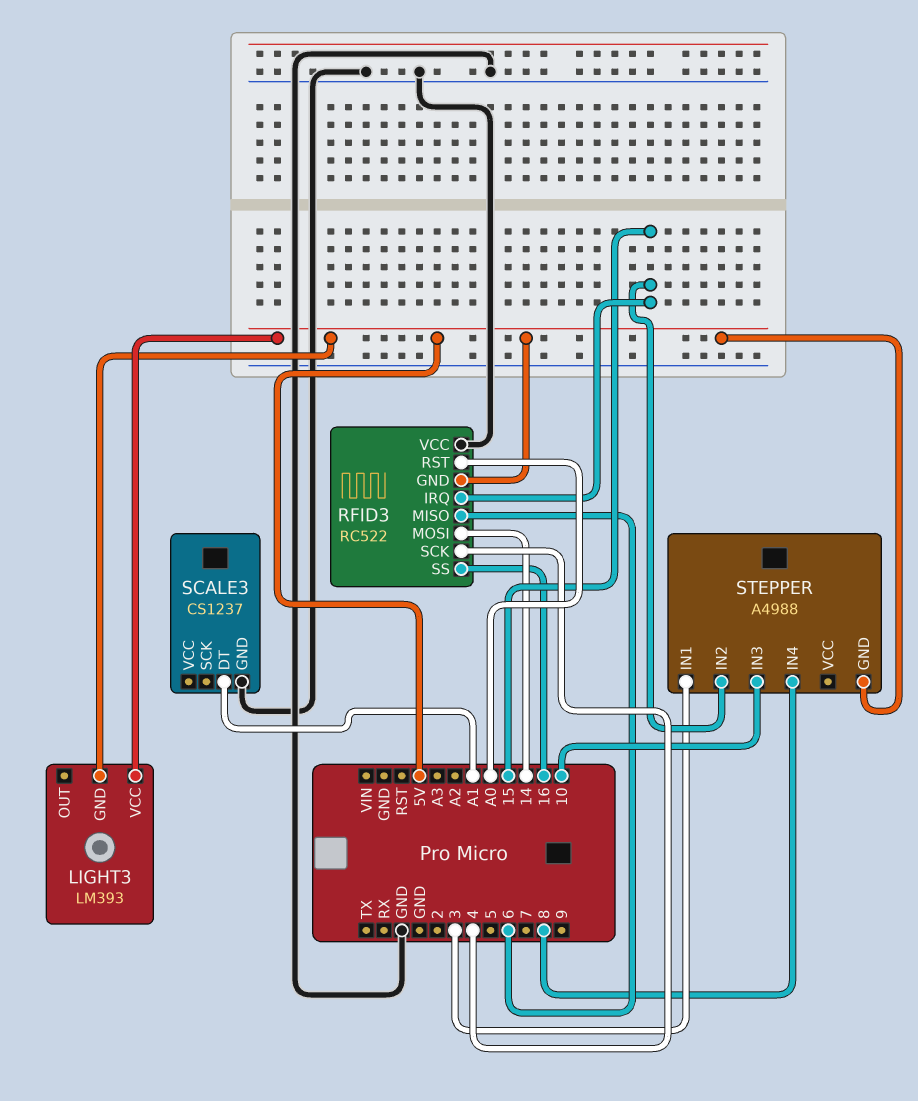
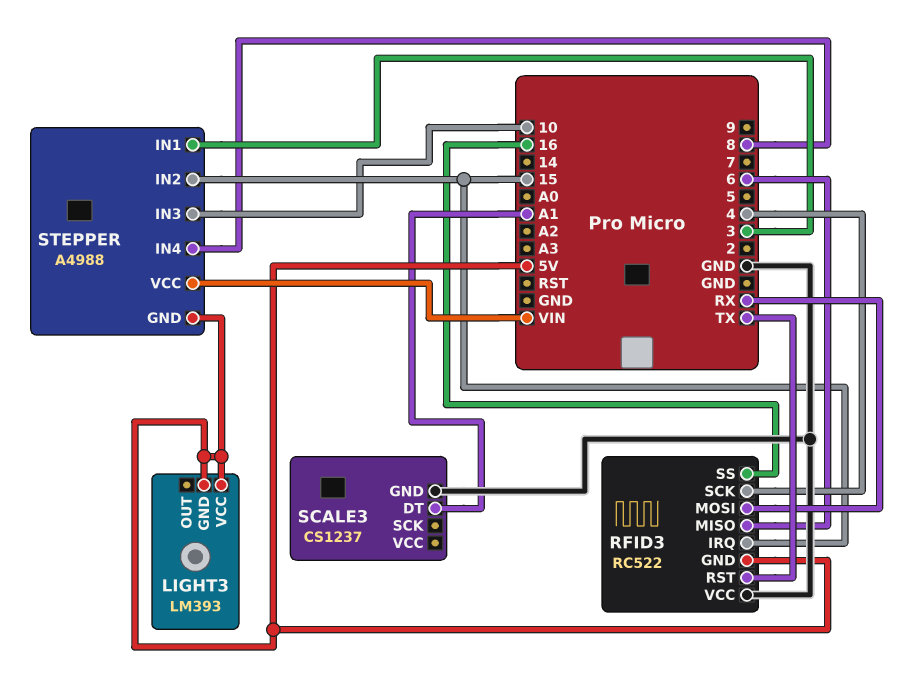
RFID3 pin MOSI: 14 -> RX
RFID3 pin RST: A0 -> TX
STEPPER pin VCC: none -> VIN

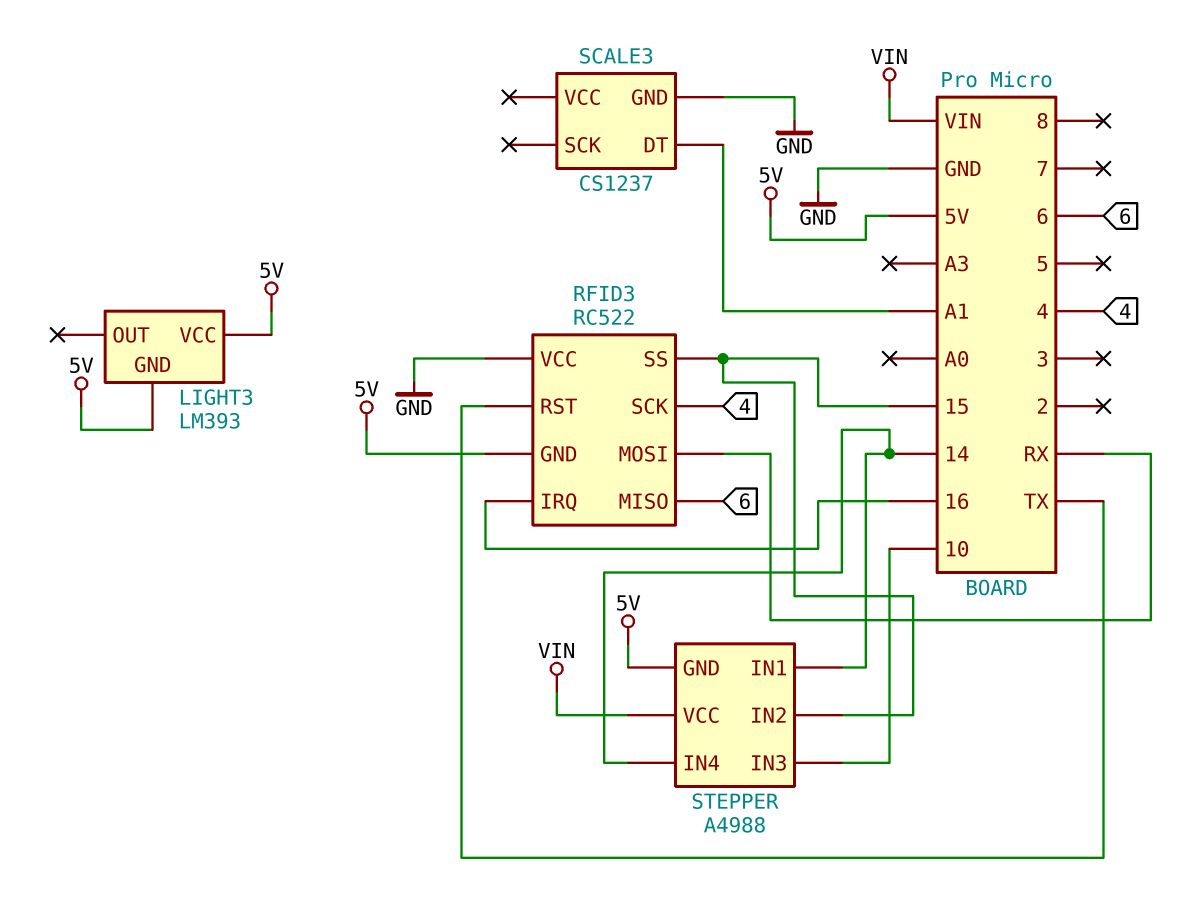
RFID3 pin IRQ: 15 -> 16
RFID3 pin SS: 16 -> 15
STEPPER pin IN1: 3 -> 14
STEPPER pin IN4: 8 -> 14

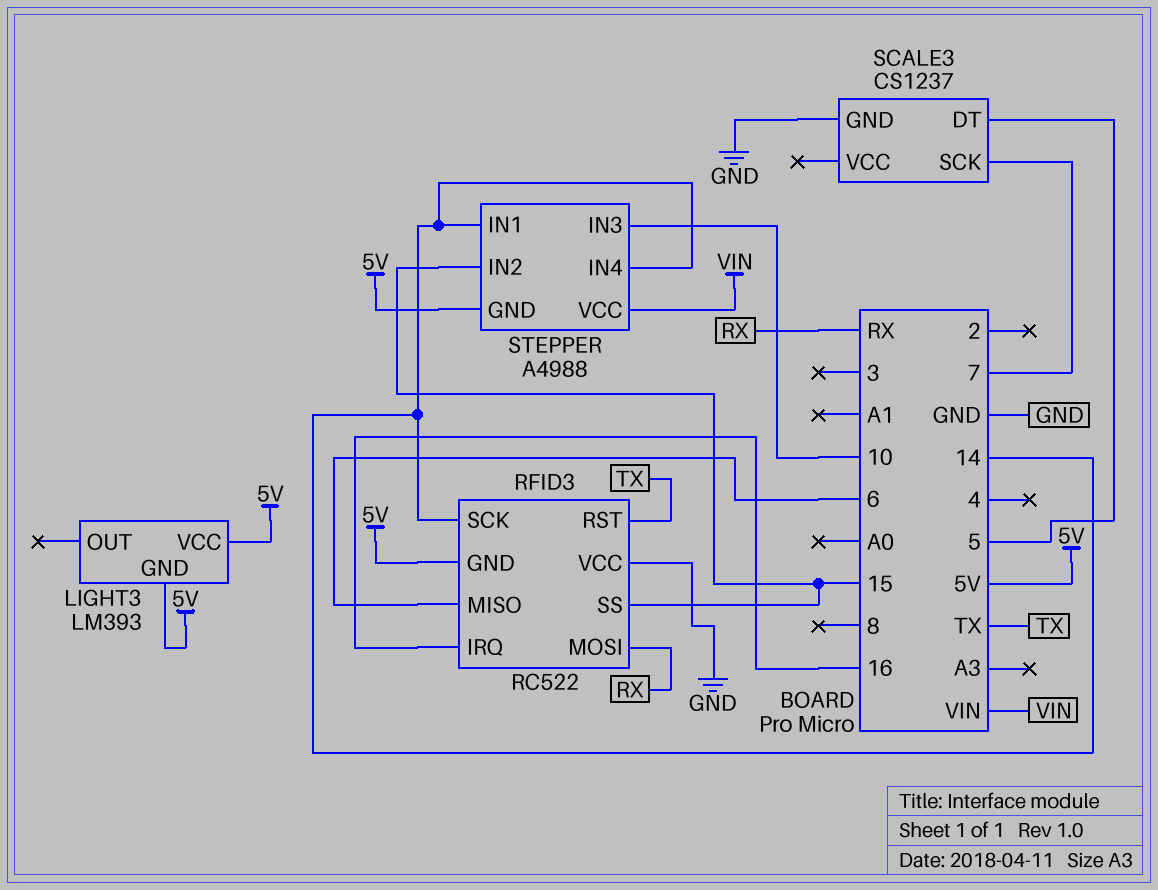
RFID3 pin SCK: 4 -> 14
SCALE3 pin DT: A1 -> 5
SCALE3 pin SCK: none -> 7

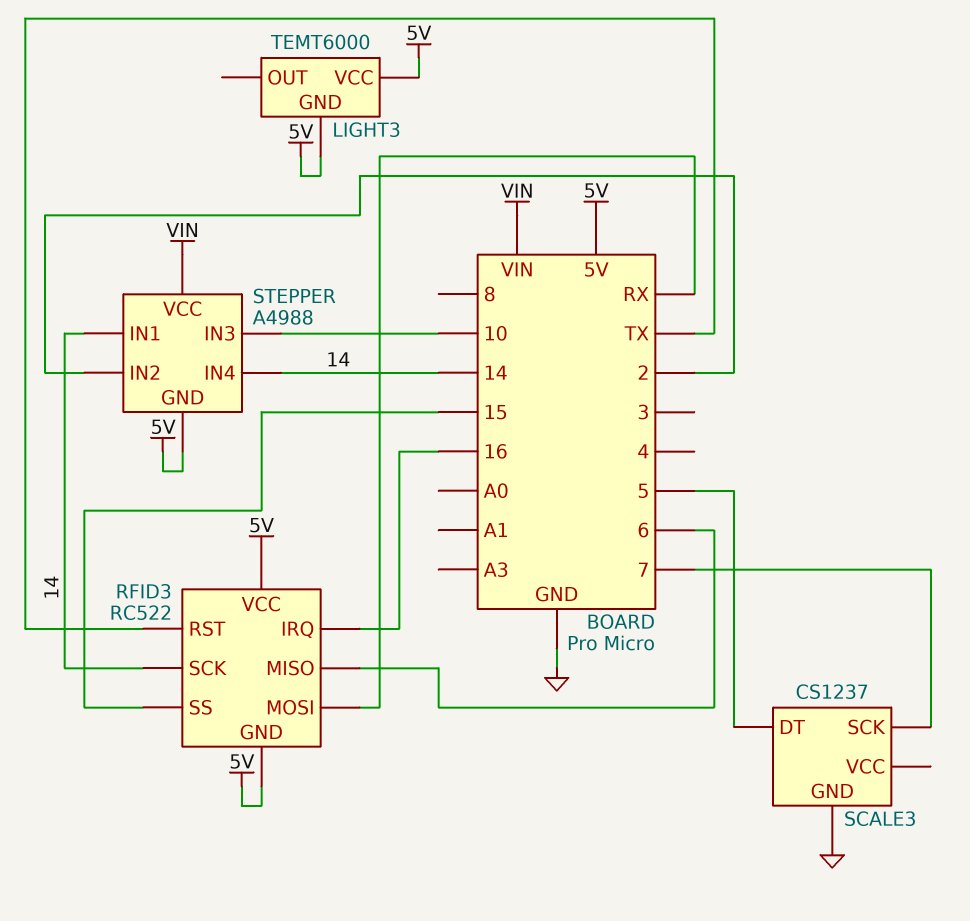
LIGHT3: LM393 -> TEMT6000
RFID3 pin VCC: GND -> 5V
STEPPER pin IN2: 15 -> 2

